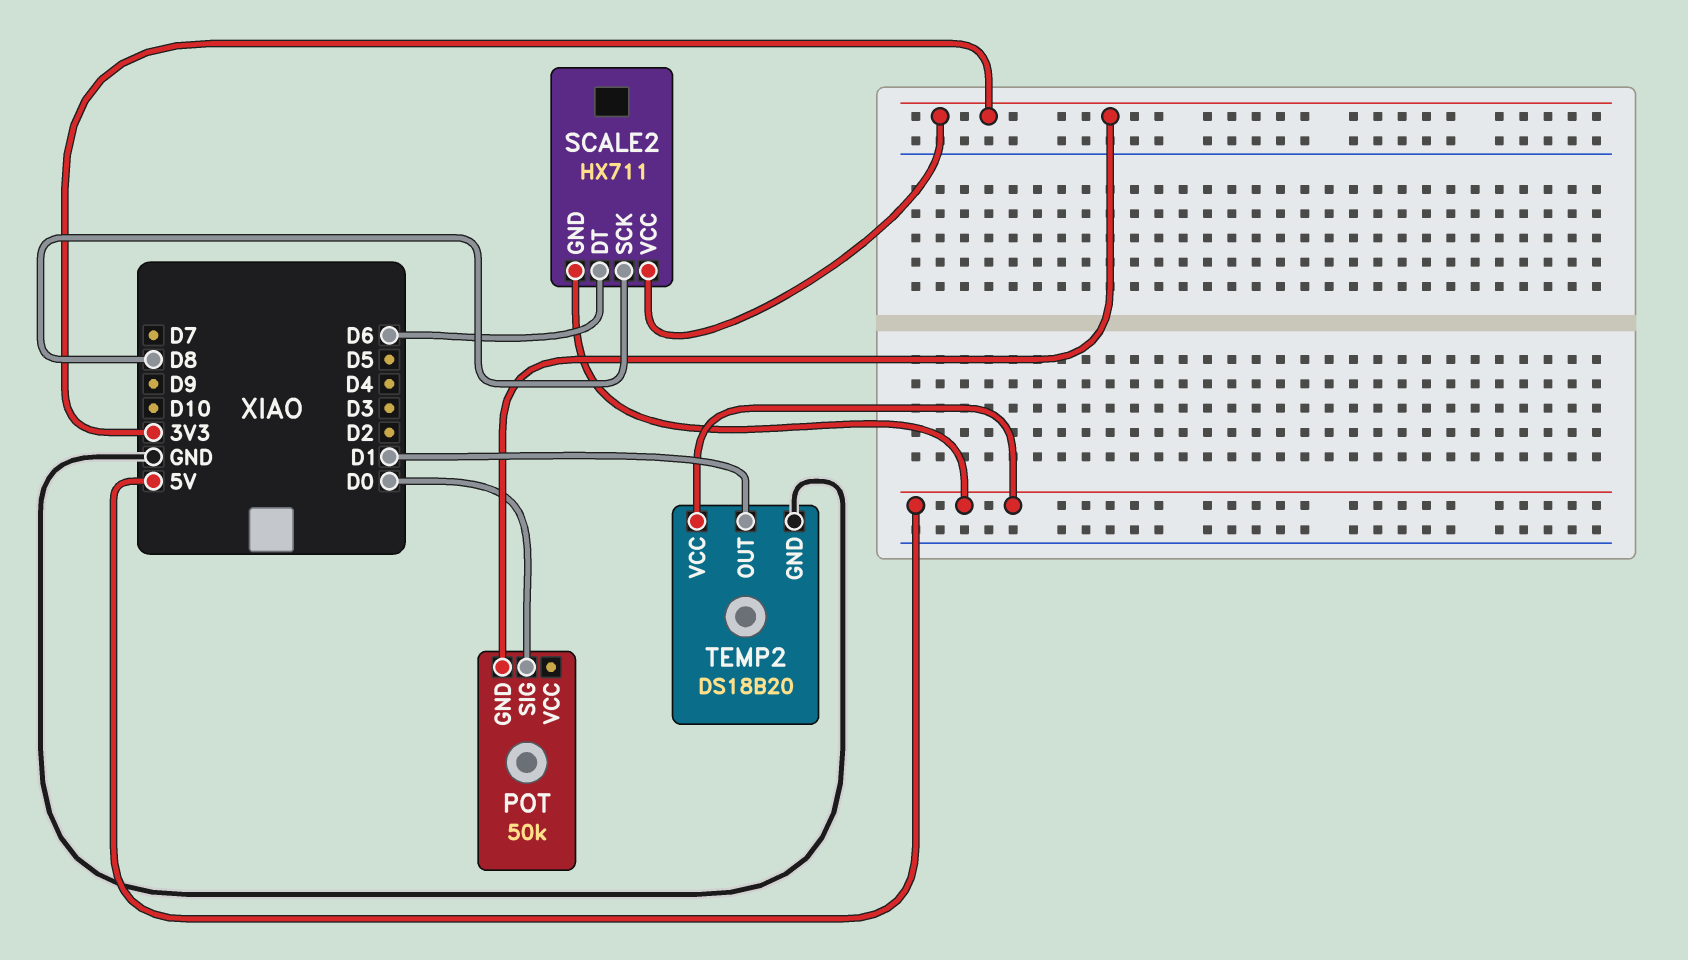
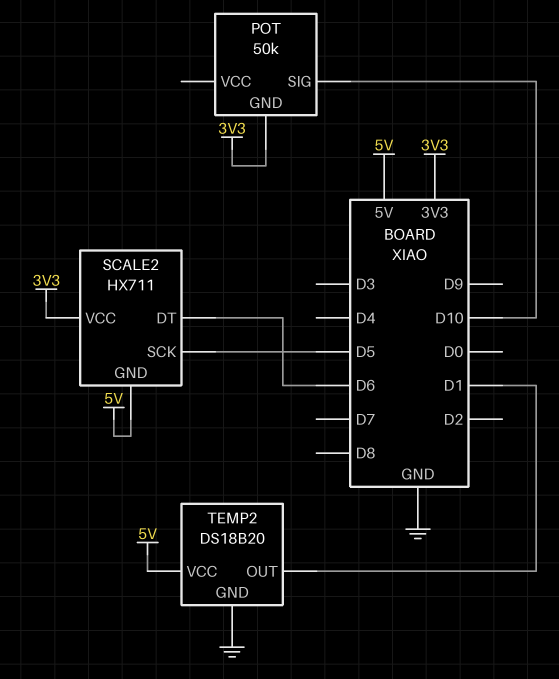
POT pin SIG: D0 -> D10
SCALE2 pin SCK: D8 -> D5

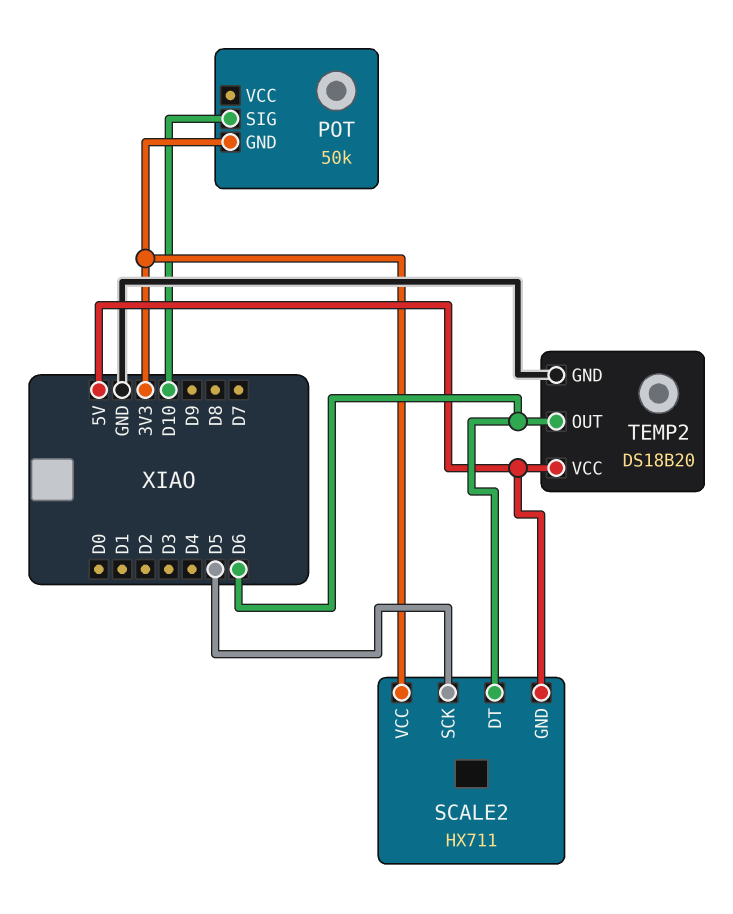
TEMP2 pin OUT: D1 -> D6

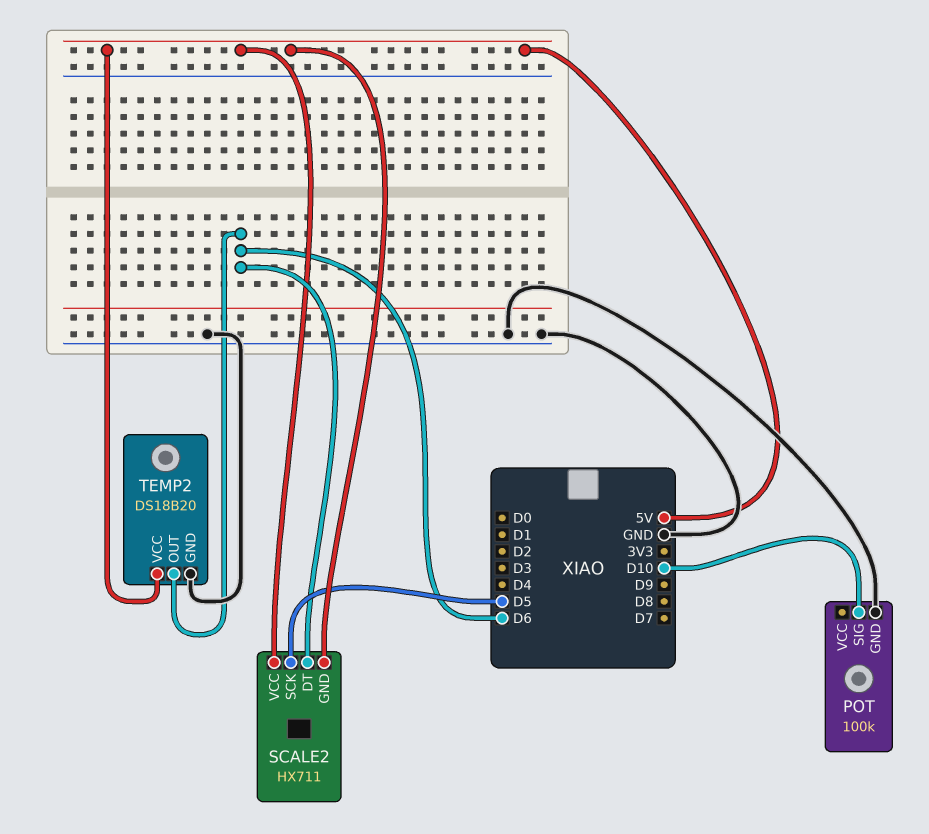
POT: 50k -> 100k
POT pin GND: 3V3 -> GND
SCALE2 pin VCC: 3V3 -> 5V

